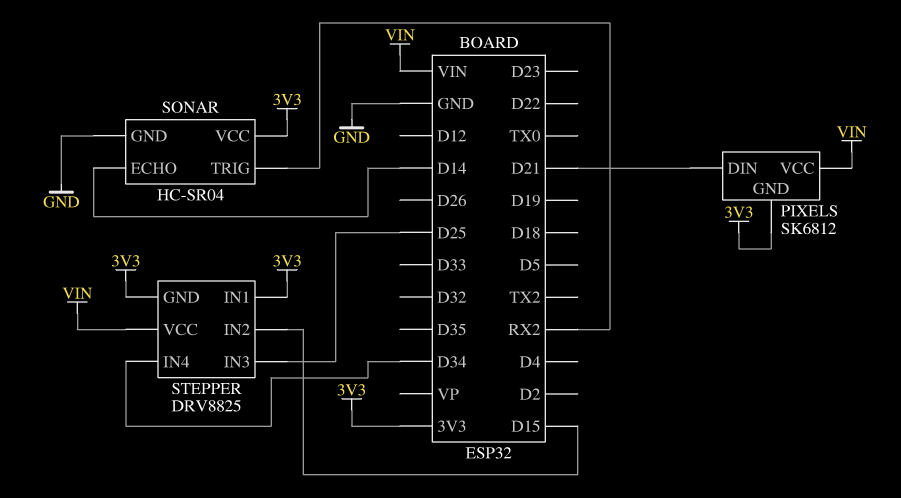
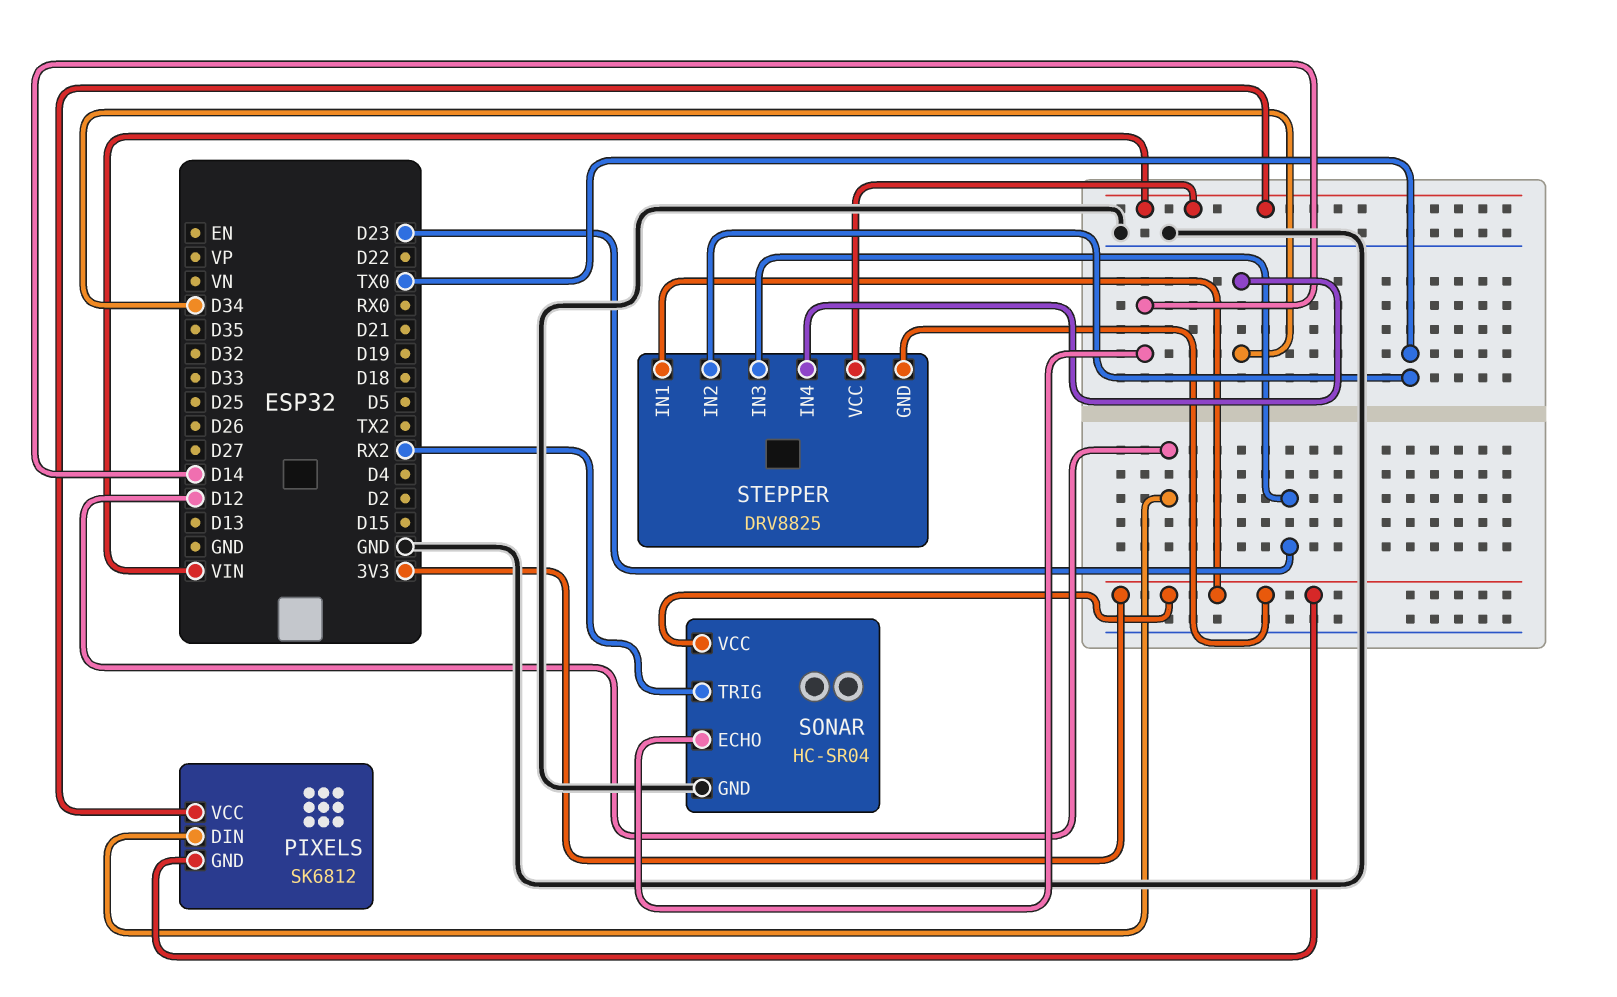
PIXELS pin DIN: D21 -> D12
STEPPER pin IN2: D15 -> TX0
STEPPER pin IN3: D25 -> D23

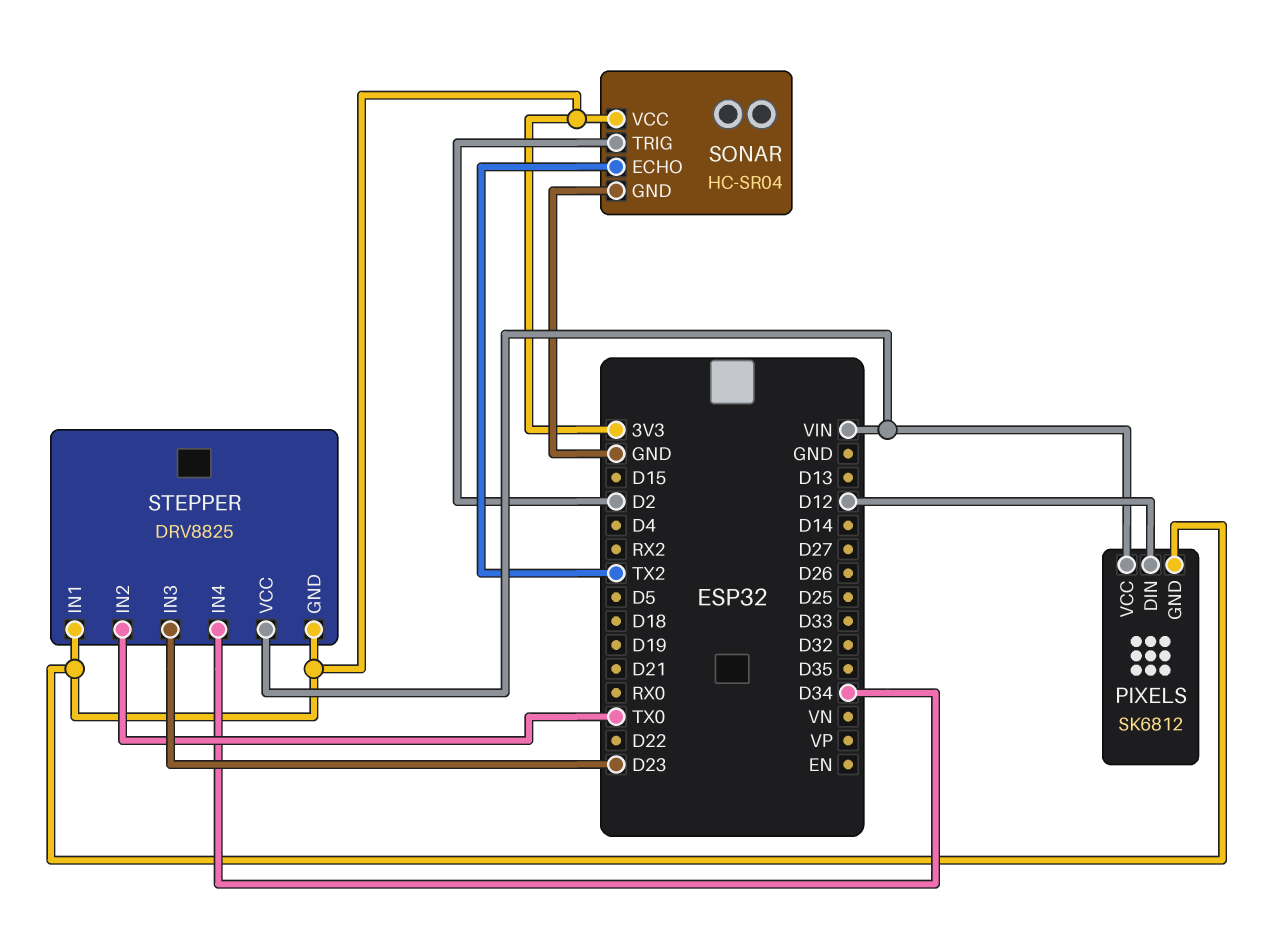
SONAR pin ECHO: D14 -> TX2
SONAR pin TRIG: RX2 -> D2

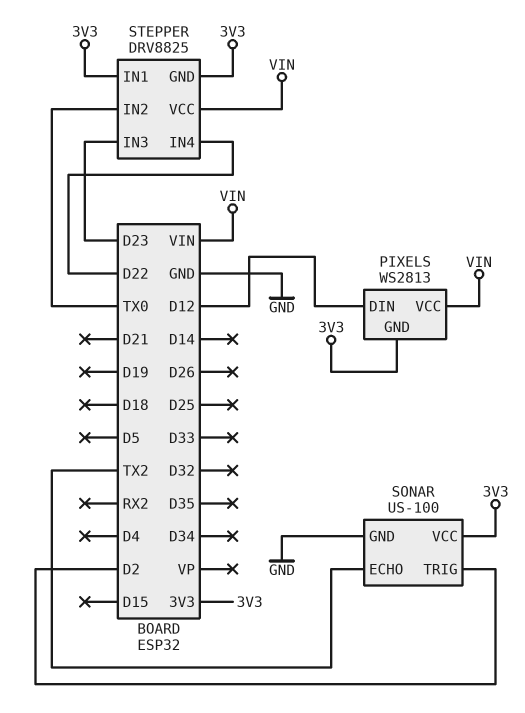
PIXELS: SK6812 -> WS2813
SONAR: HC-SR04 -> US-100
STEPPER pin IN4: D34 -> D22

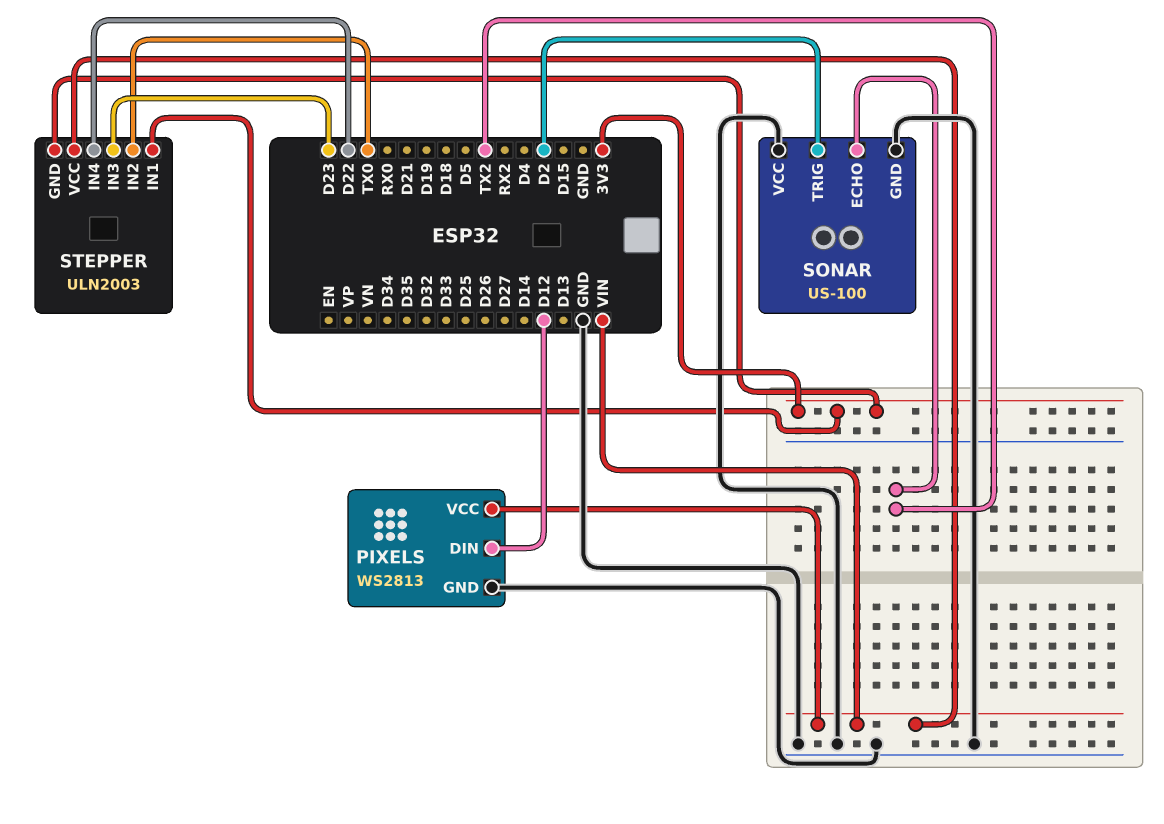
PIXELS pin GND: 3V3 -> GND
SONAR pin VCC: 3V3 -> GND
STEPPER: DRV8825 -> ULN2003

